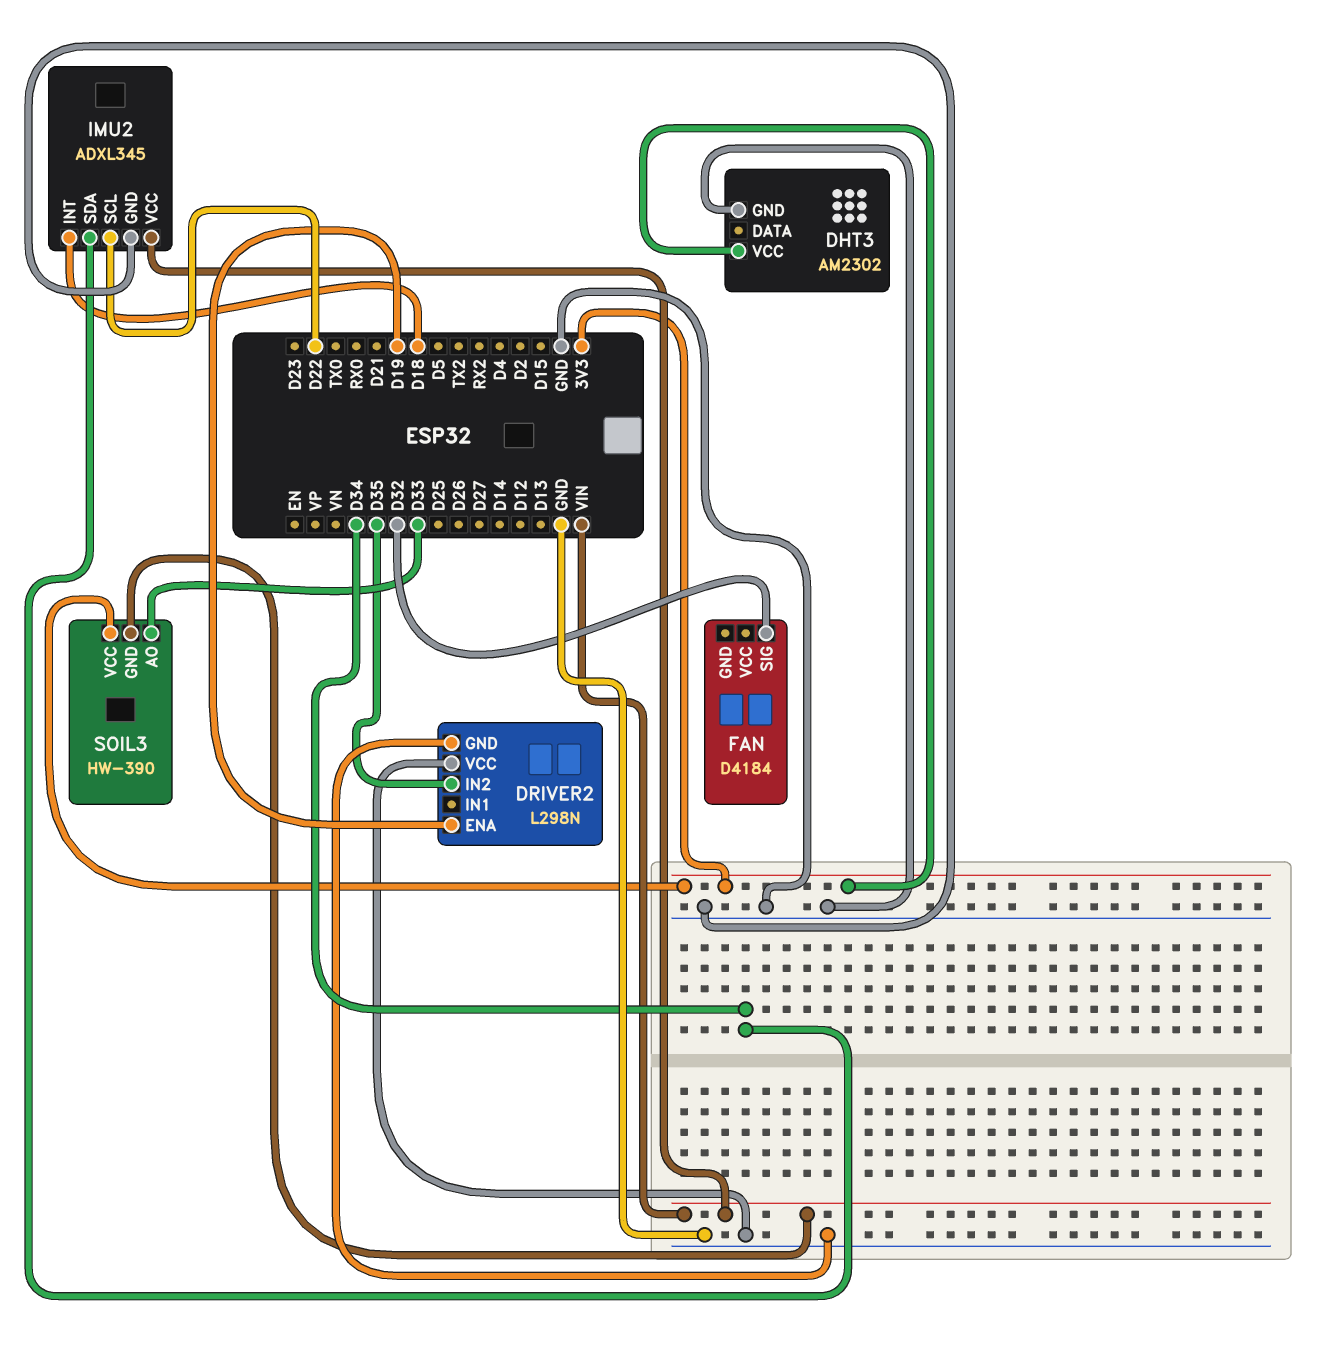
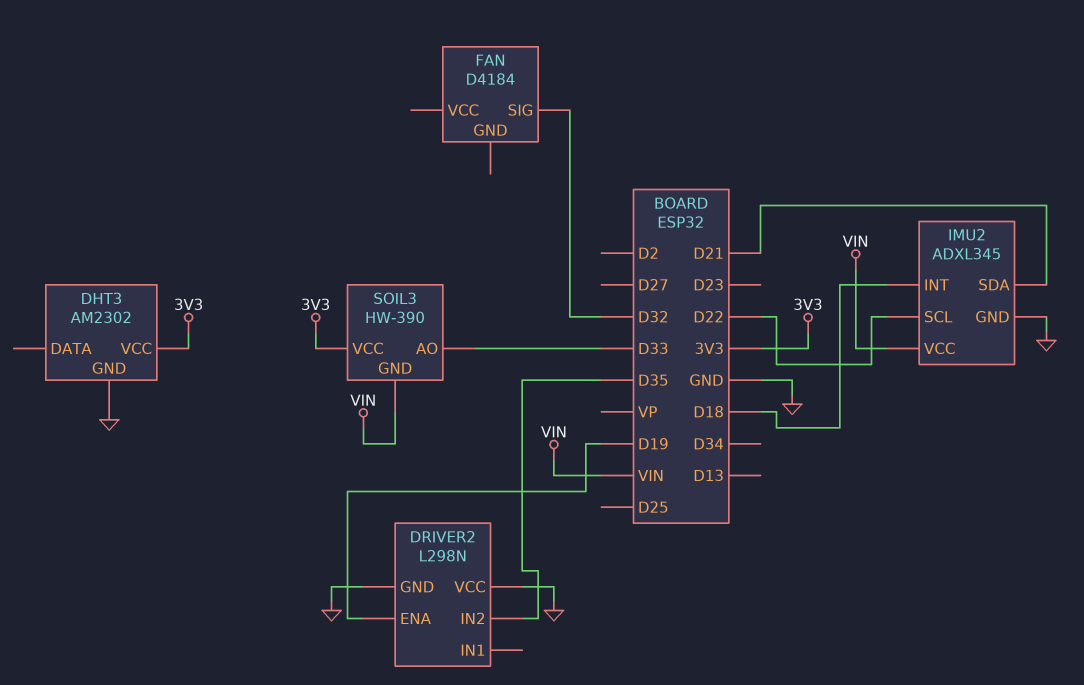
IMU2 pin SDA: D34 -> D21

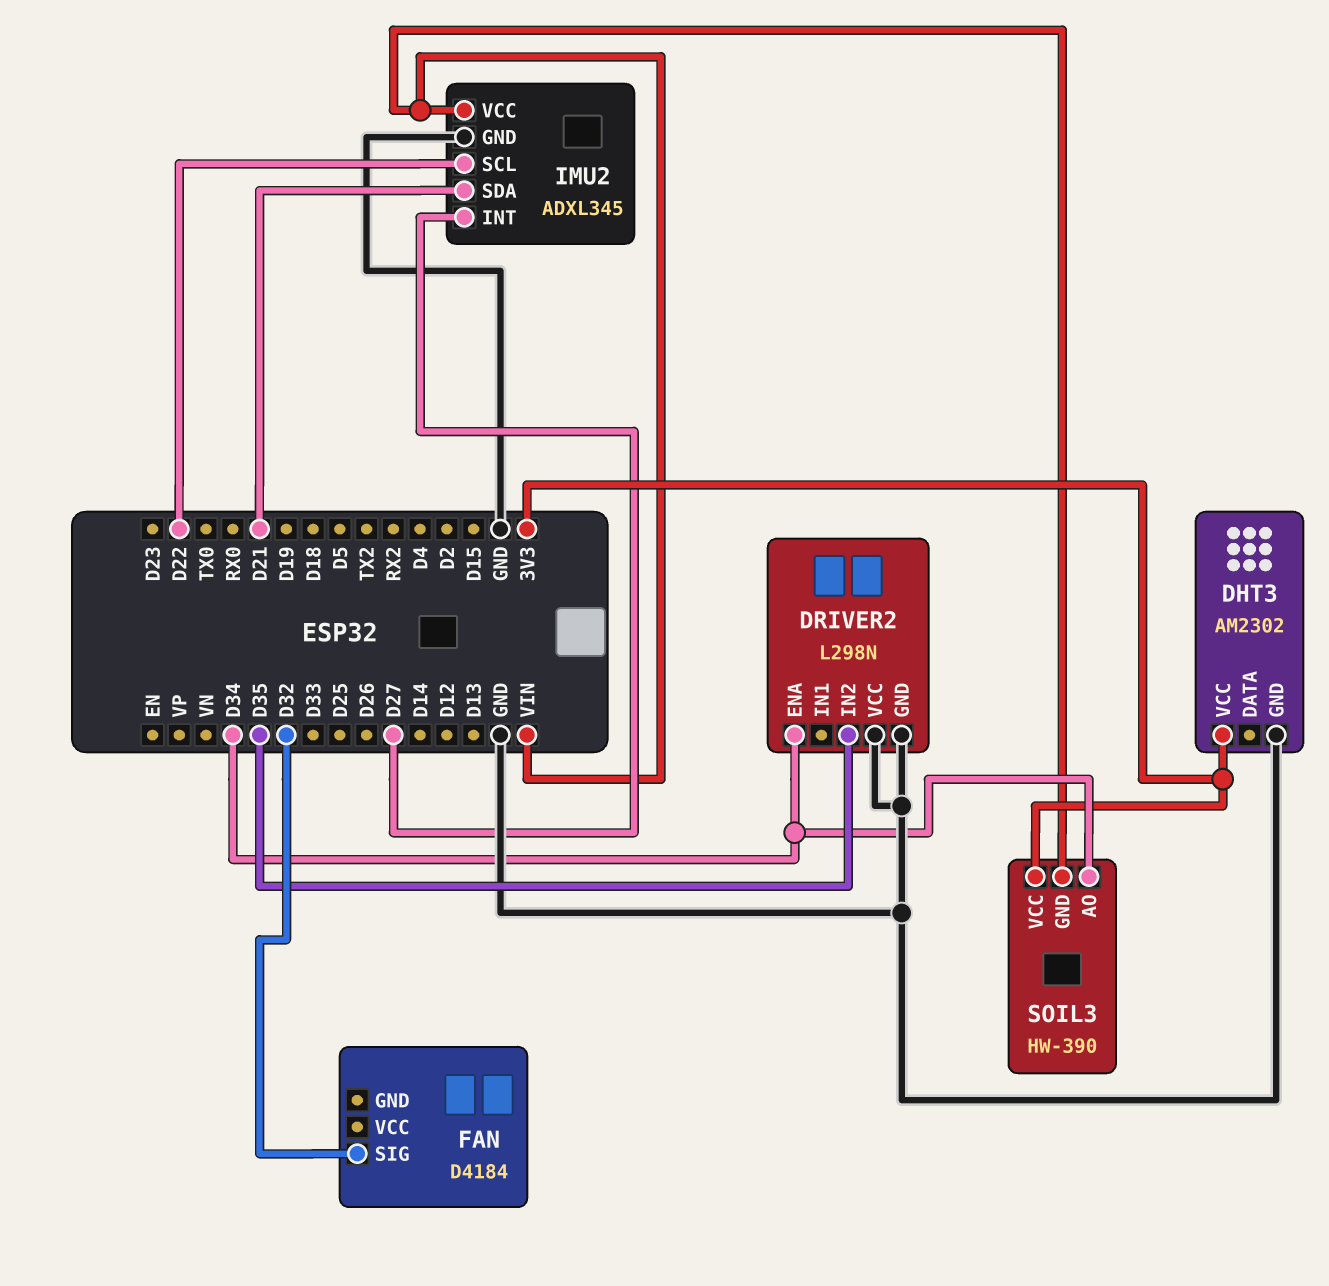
DRIVER2 pin ENA: D19 -> D34
IMU2 pin INT: D18 -> D27
SOIL3 pin AO: D33 -> D34

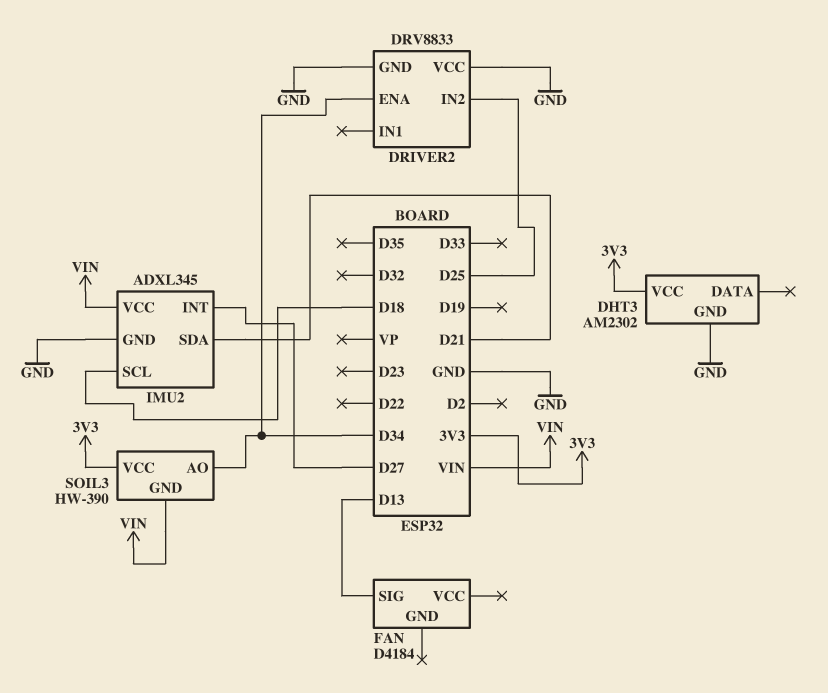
DRIVER2: L298N -> DRV8833
DRIVER2 pin IN2: D35 -> D25
FAN pin SIG: D32 -> D13
IMU2 pin SCL: D22 -> D18

